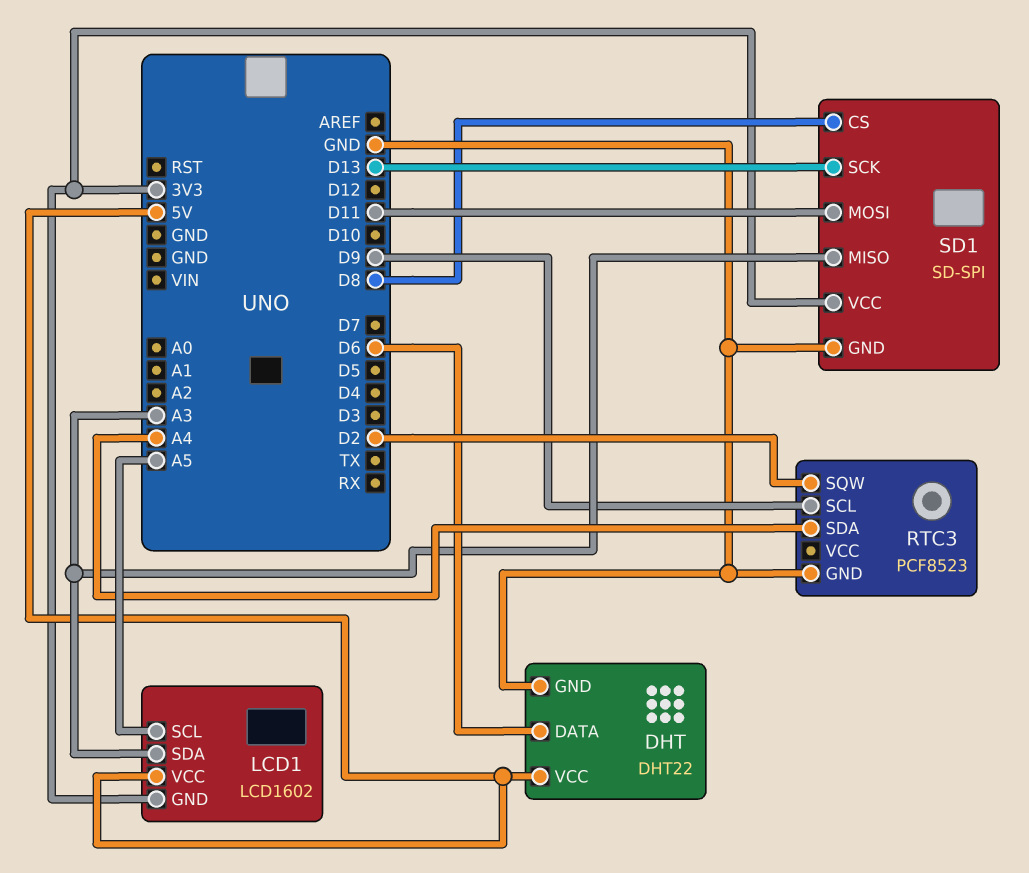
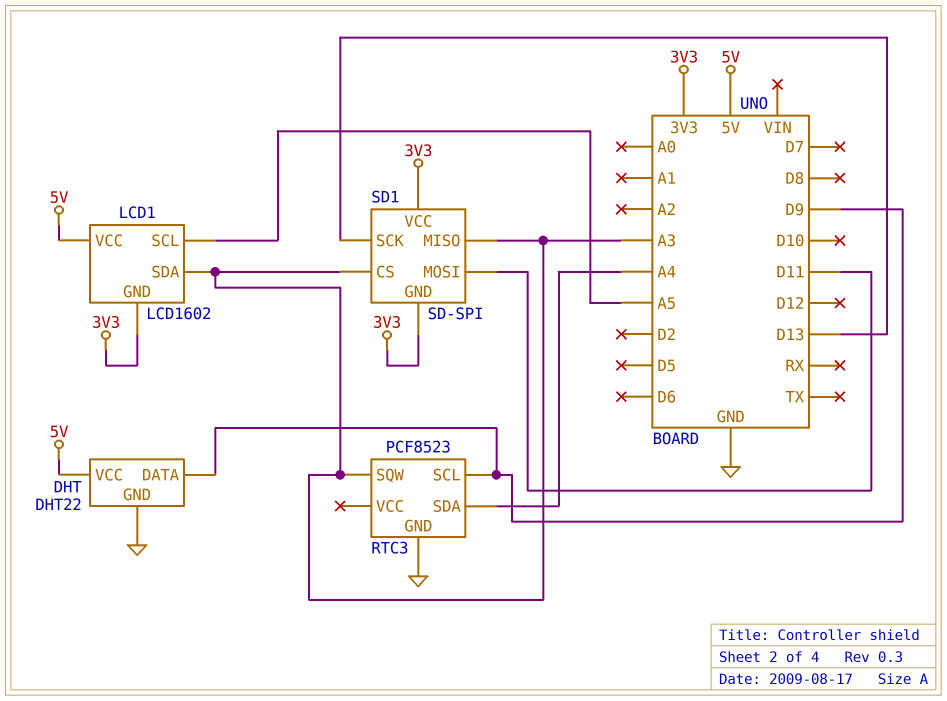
DHT pin DATA: D6 -> D9
RTC3 pin SQW: D2 -> A3
SD1 pin CS: D8 -> A3
SD1 pin GND: GND -> 3V3

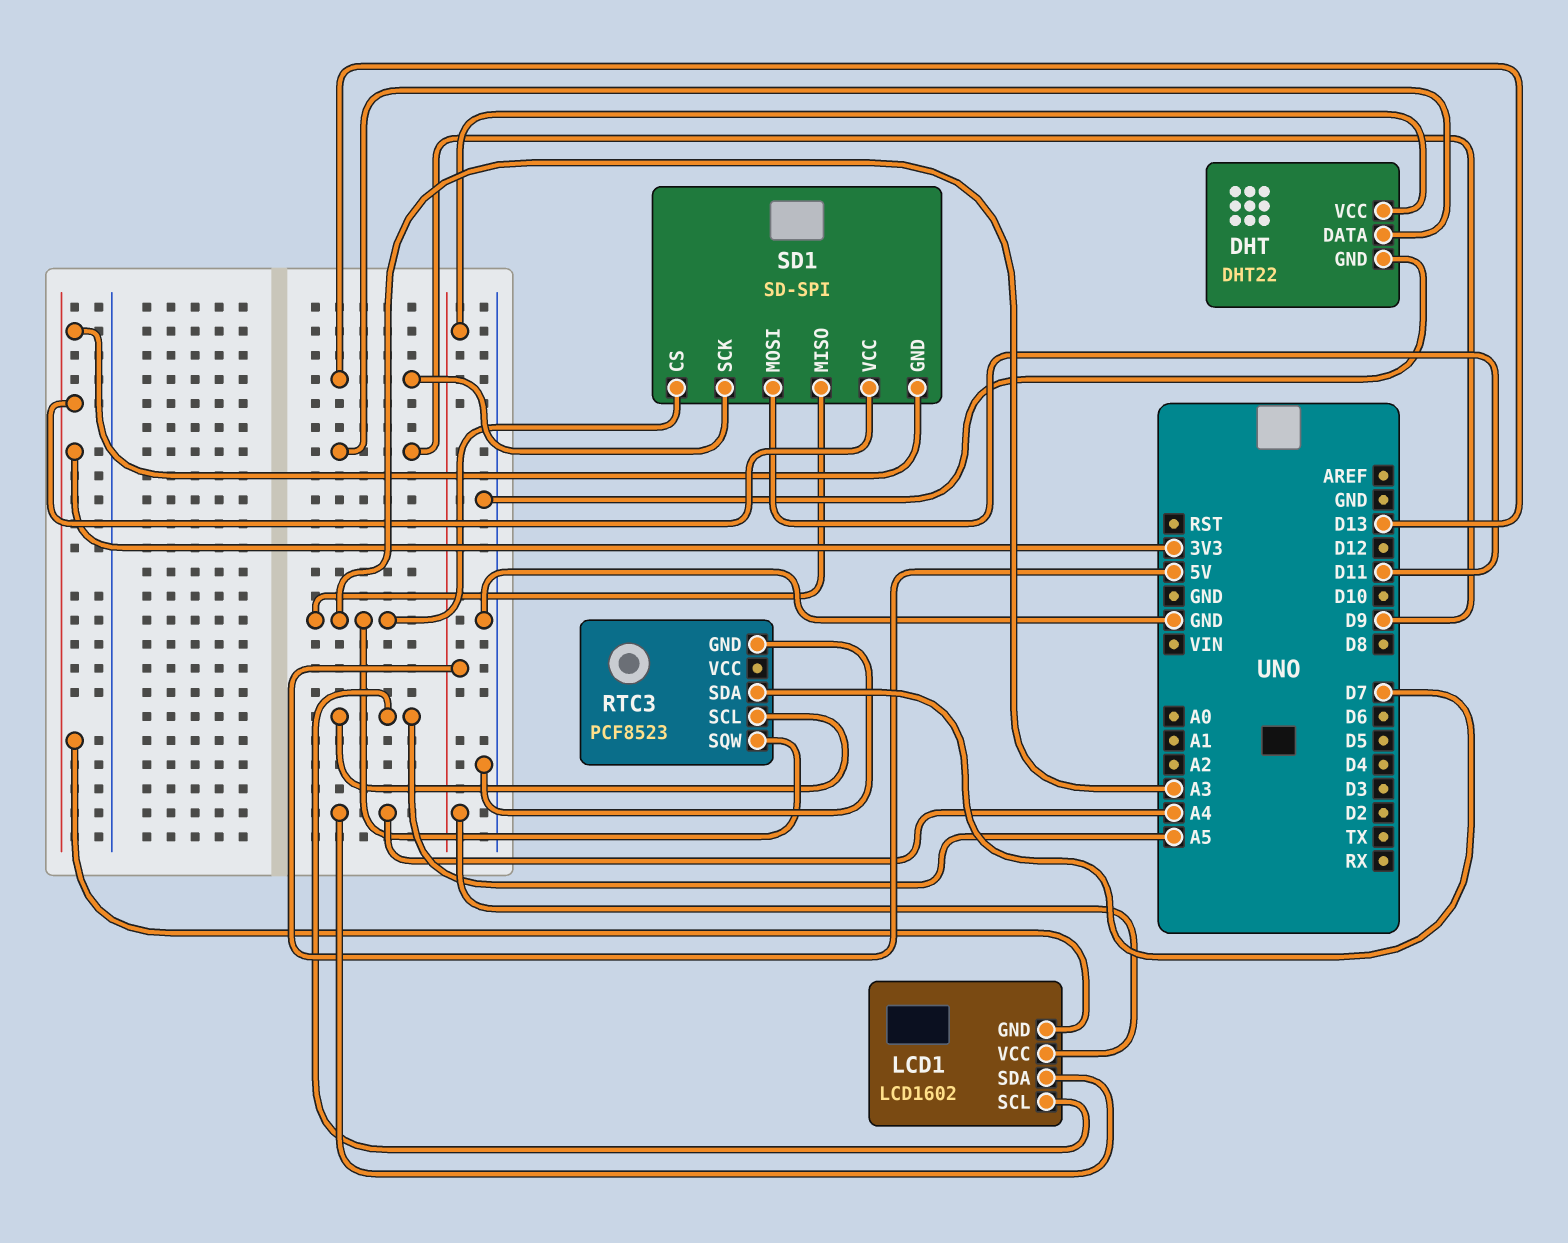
LCD1 pin SDA: A3 -> A4
RTC3 pin SCL: D9 -> A5
RTC3 pin SDA: A4 -> D7

